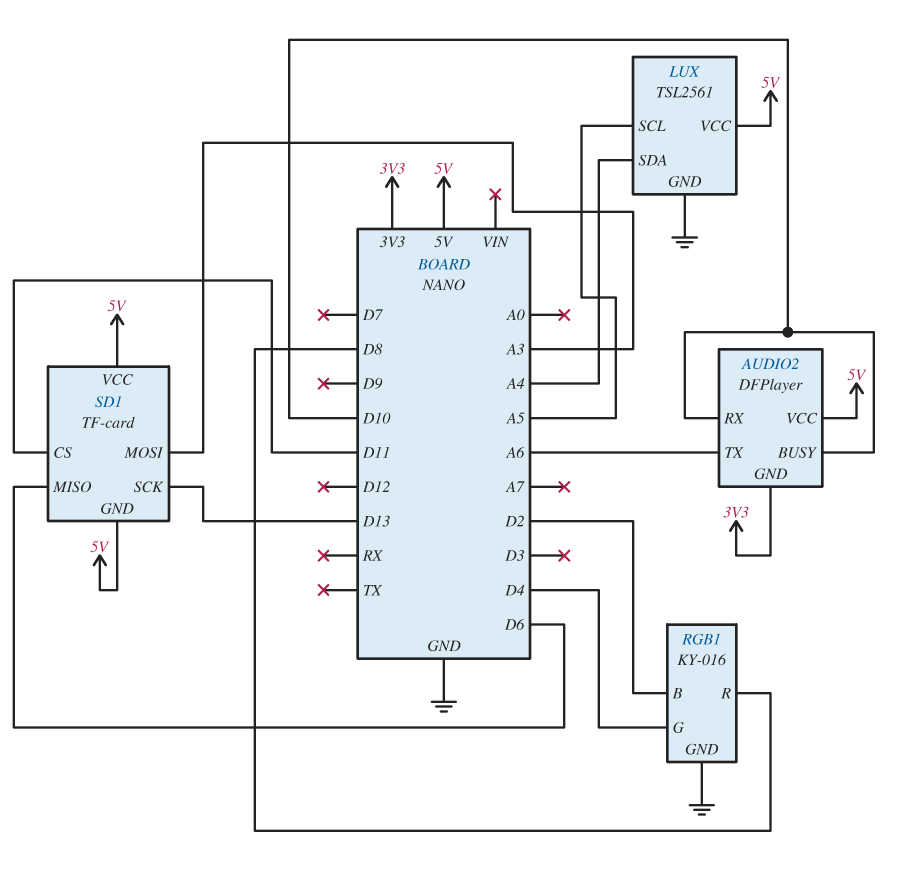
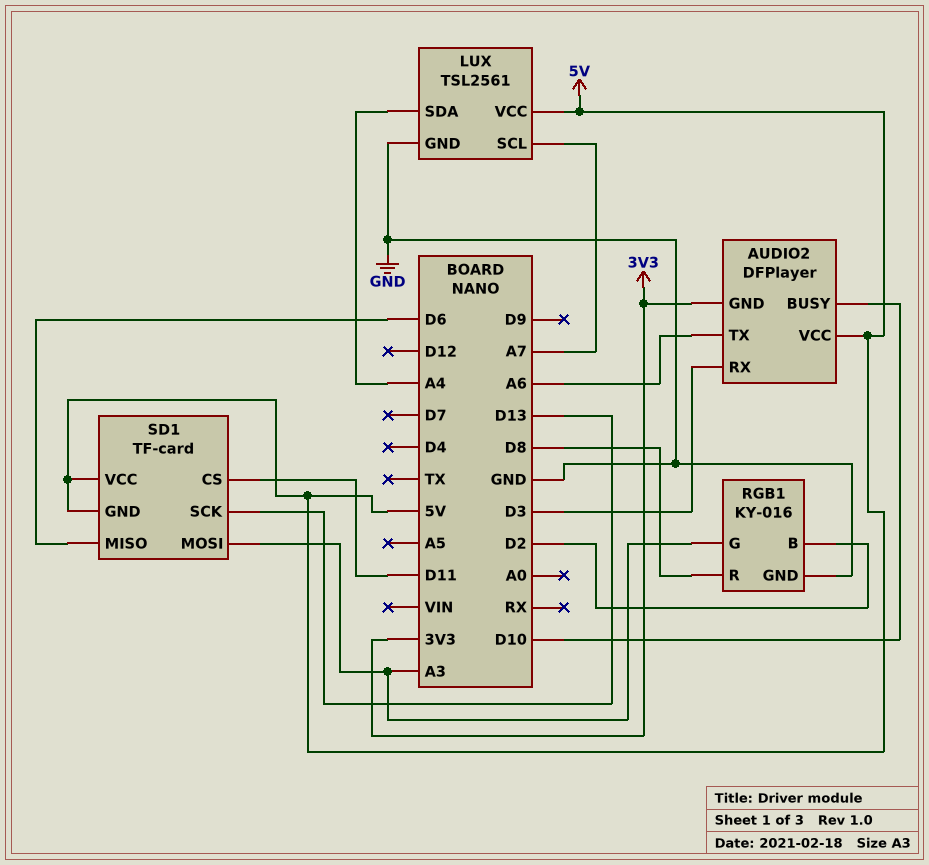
AUDIO2 pin RX: D10 -> D3
LUX pin SCL: A5 -> A7
RGB1 pin G: D4 -> A3

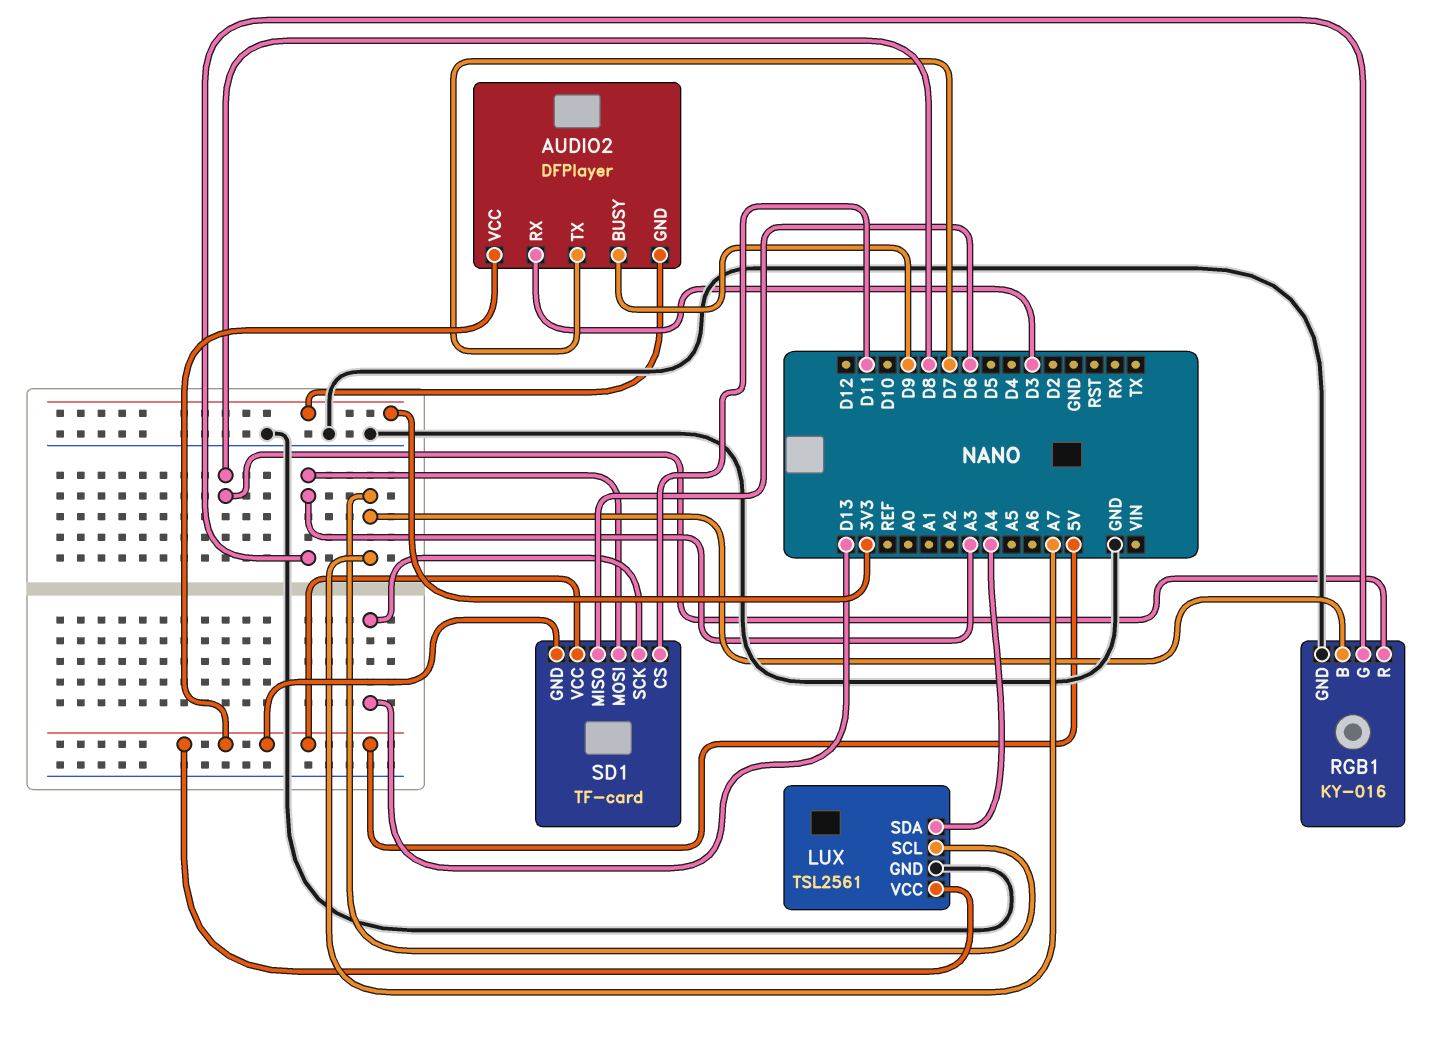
AUDIO2 pin BUSY: D10 -> D9
AUDIO2 pin TX: A6 -> D7
RGB1 pin B: D2 -> A7

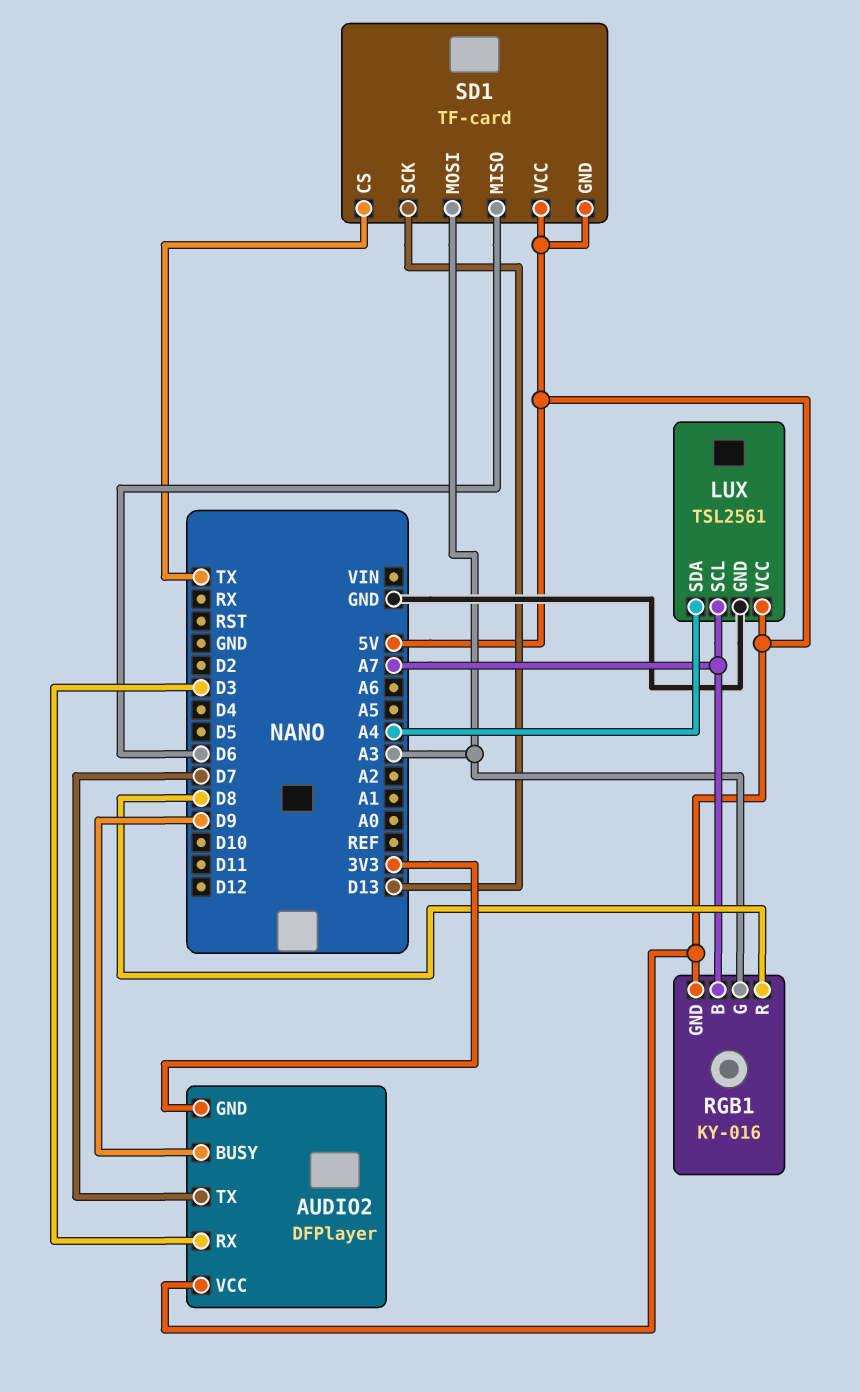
RGB1 pin GND: GND -> 5V
SD1 pin CS: D11 -> TX

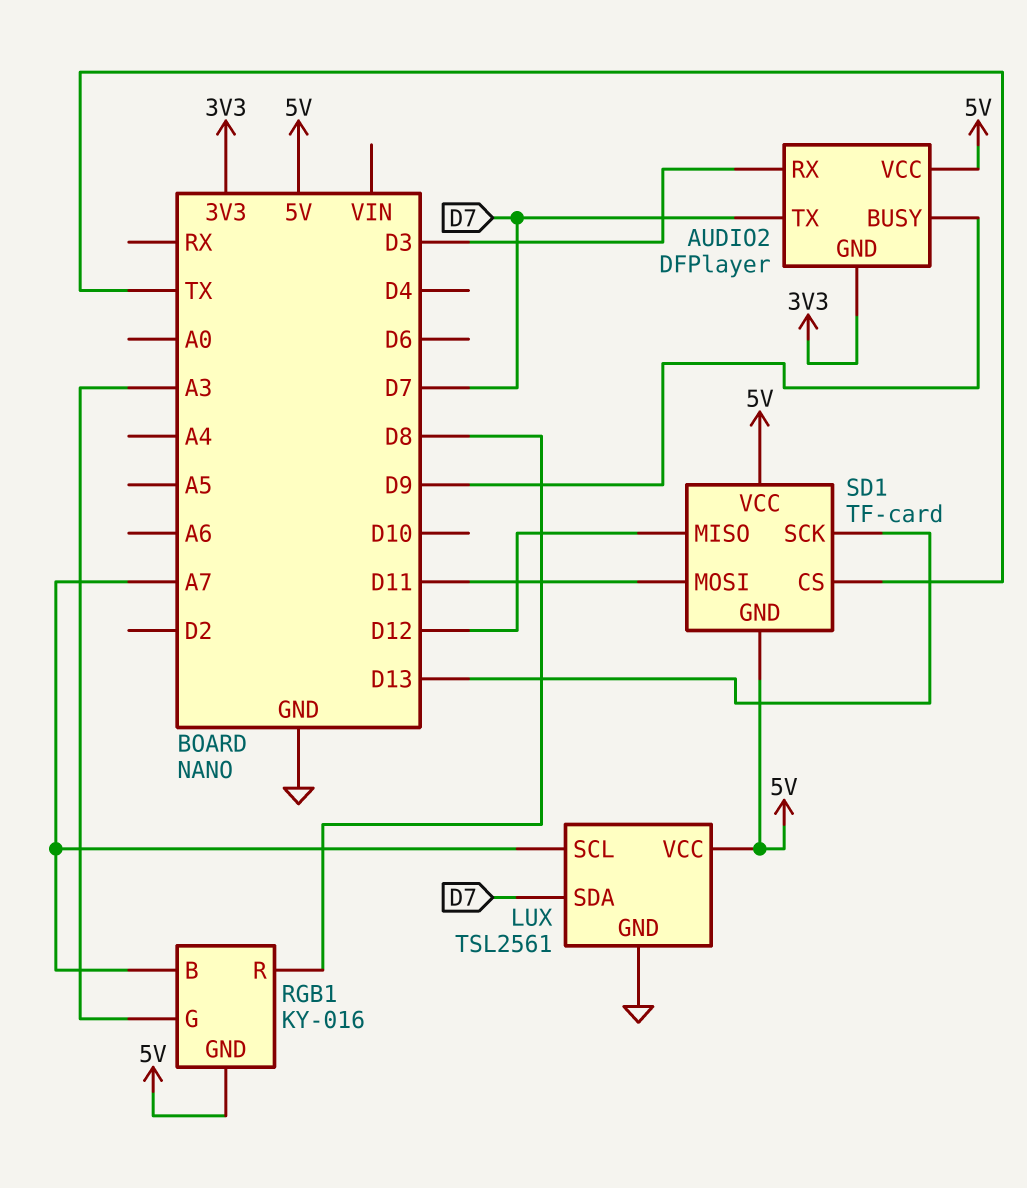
LUX pin SDA: A4 -> D7
SD1 pin MISO: D6 -> D12
SD1 pin MOSI: A3 -> D11

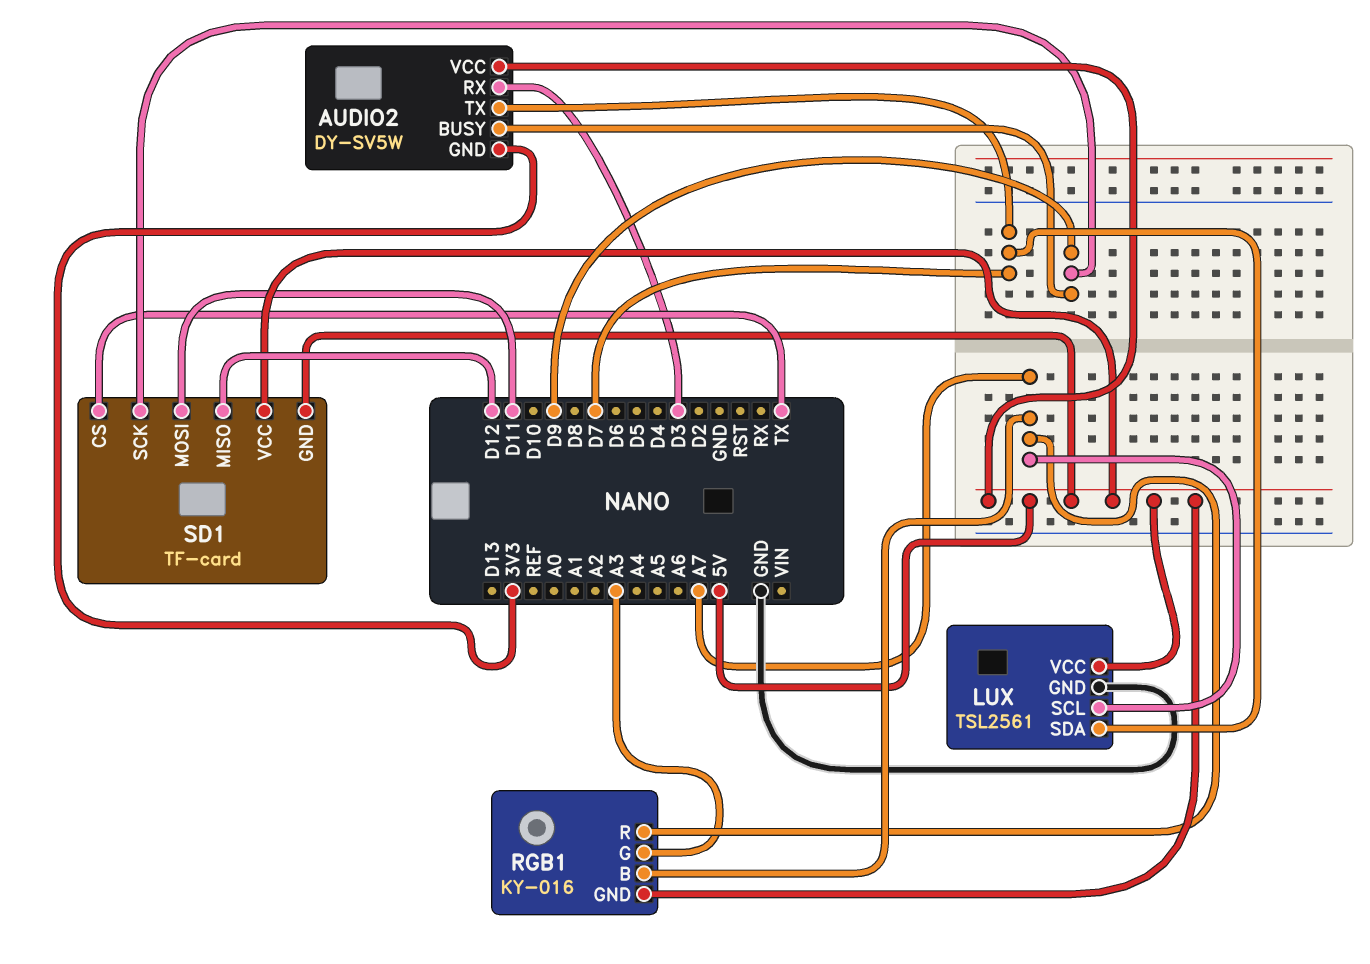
AUDIO2: DFPlayer -> DY-SV5W
RGB1 pin R: D8 -> A7
SD1 pin SCK: D13 -> D9

